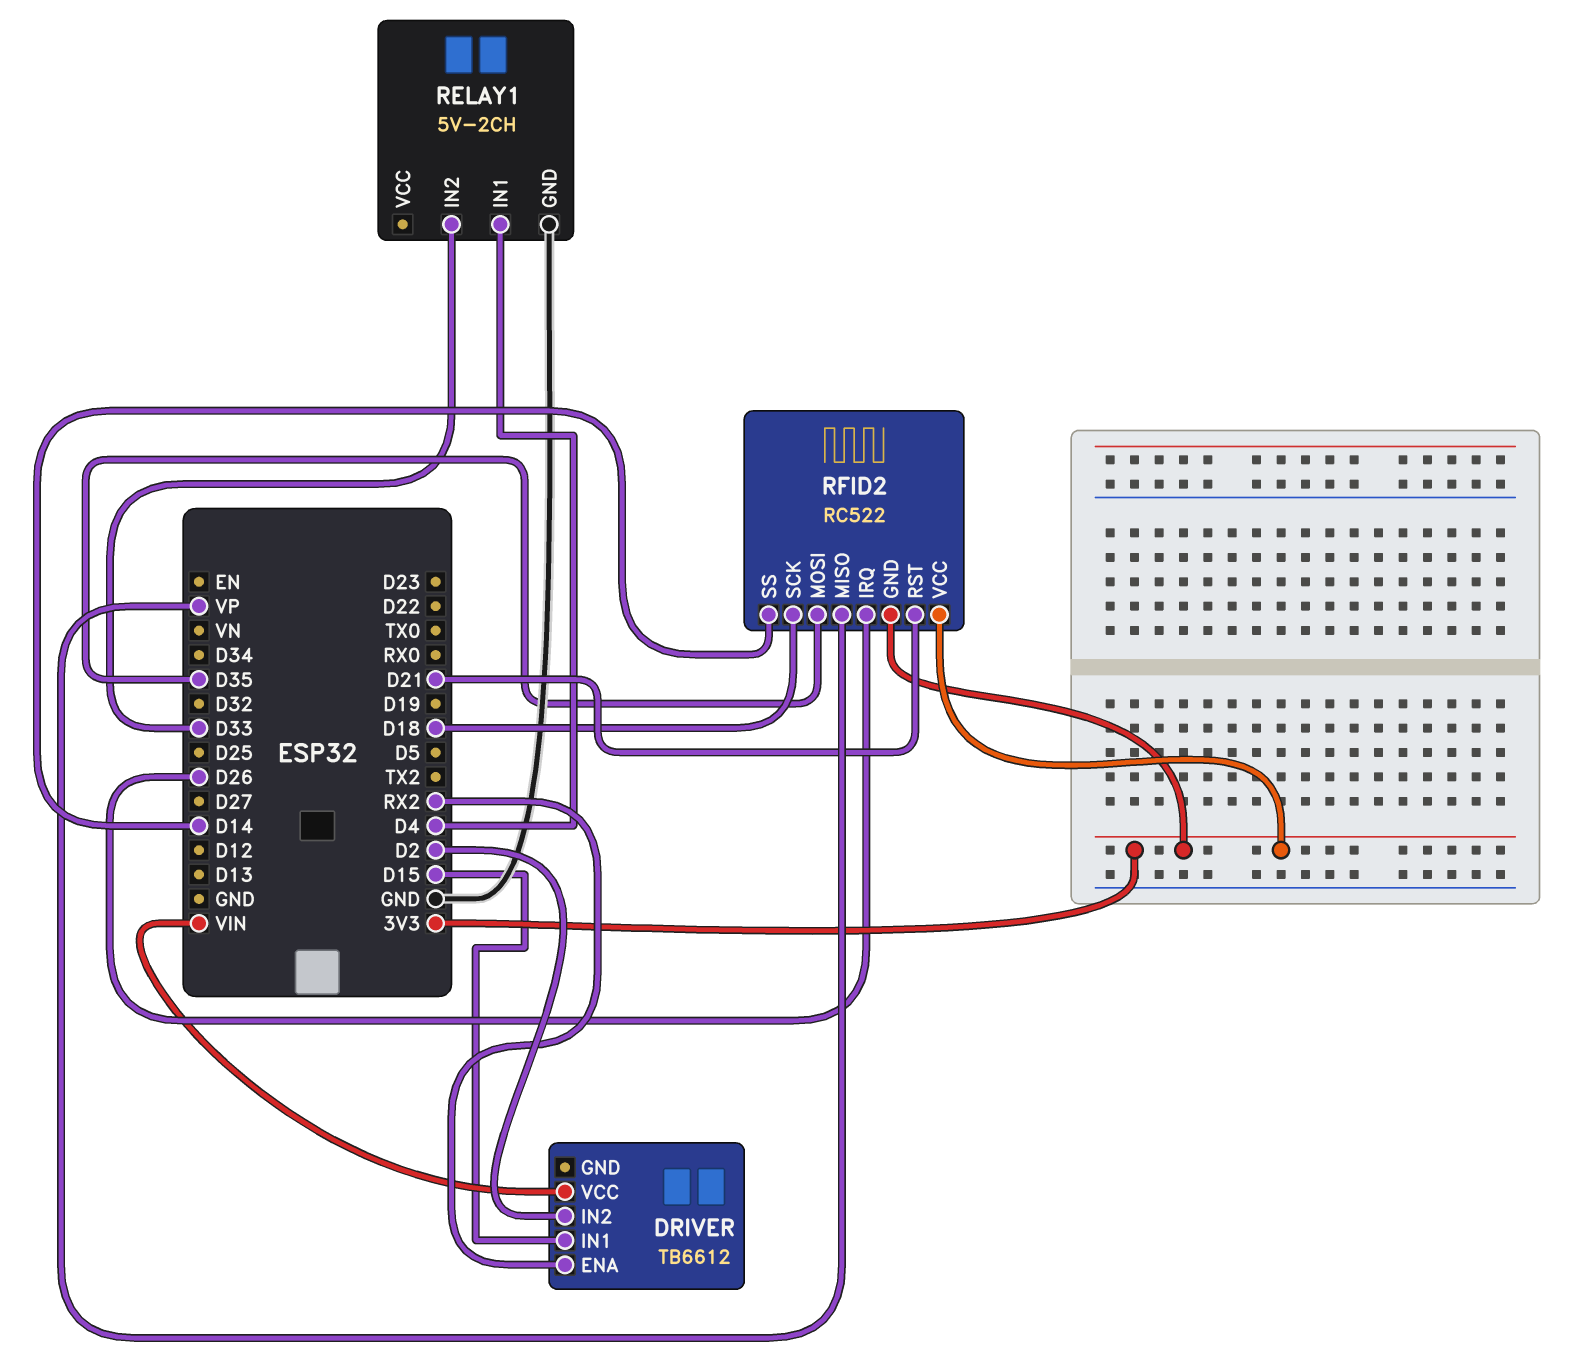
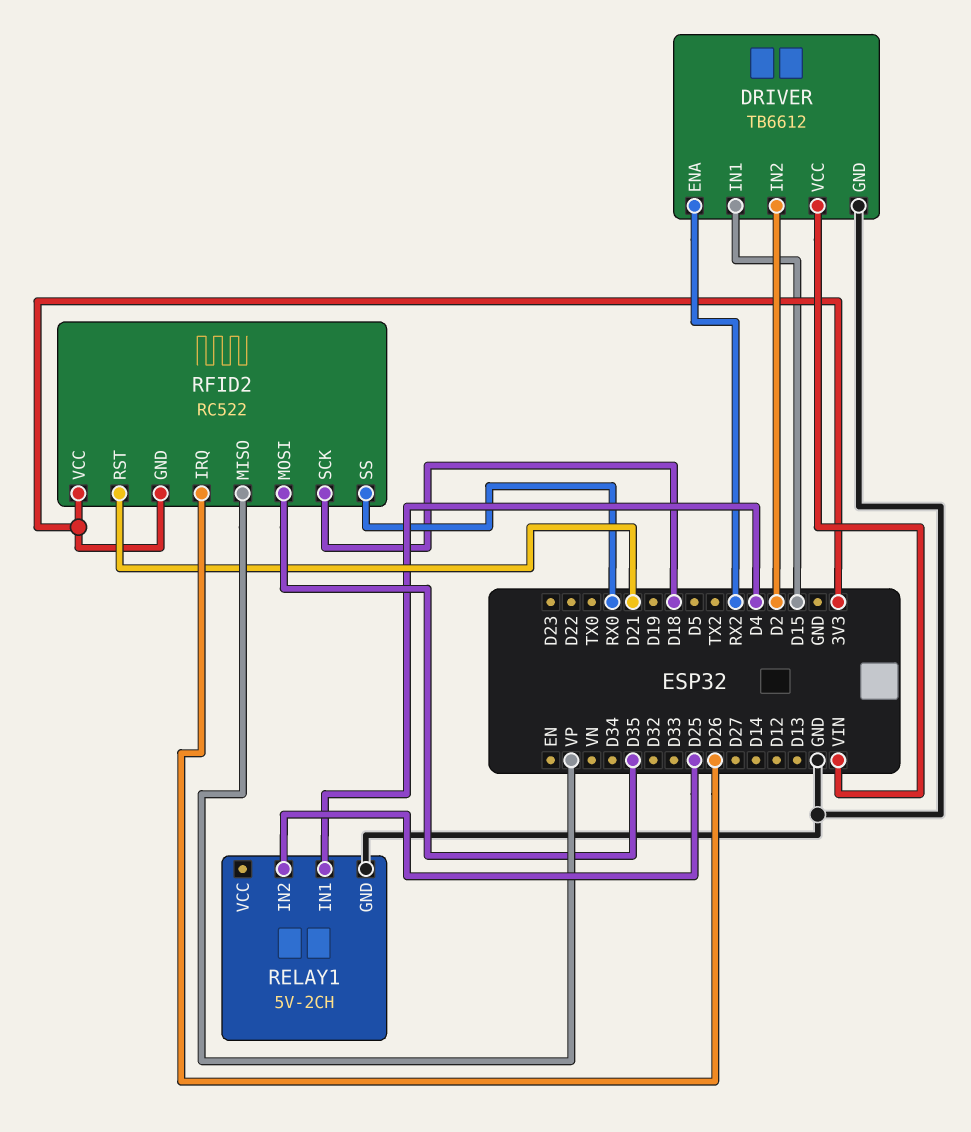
DRIVER pin GND: none -> GND
RELAY1 pin IN2: D33 -> D25
RFID2 pin SS: D14 -> RX0

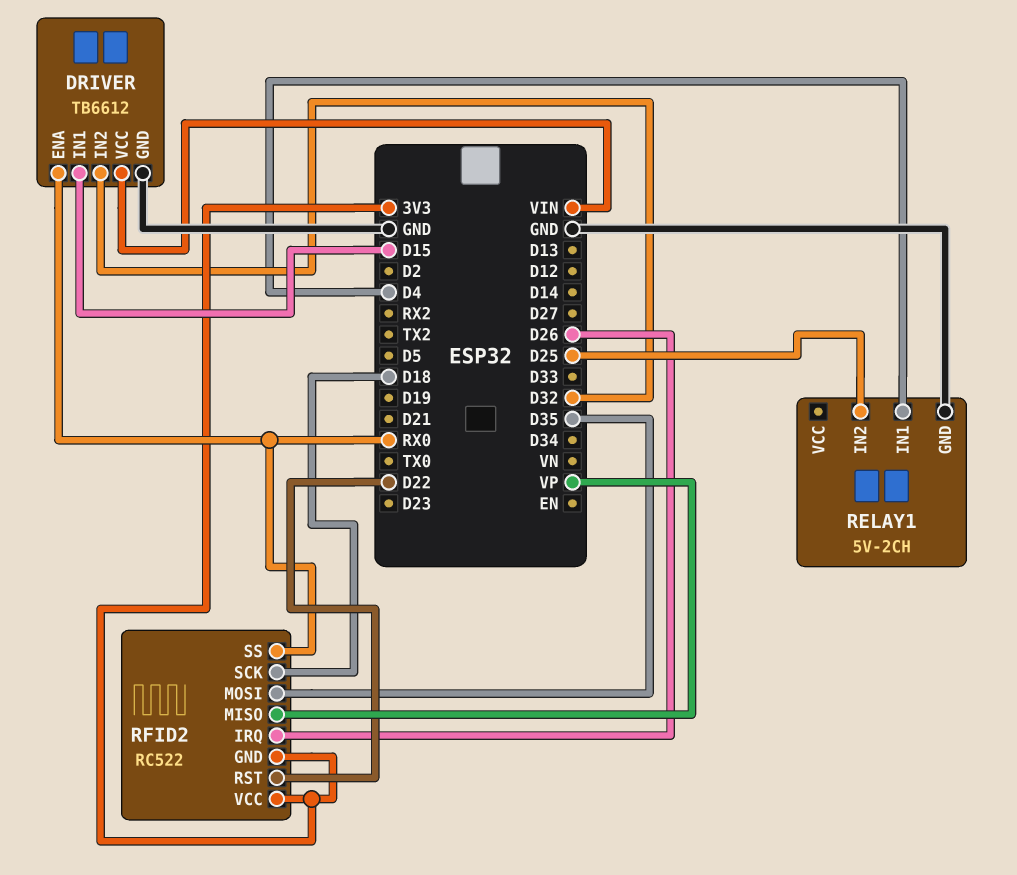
DRIVER pin ENA: RX2 -> RX0
DRIVER pin IN2: D2 -> D32
RFID2 pin RST: D21 -> D22

